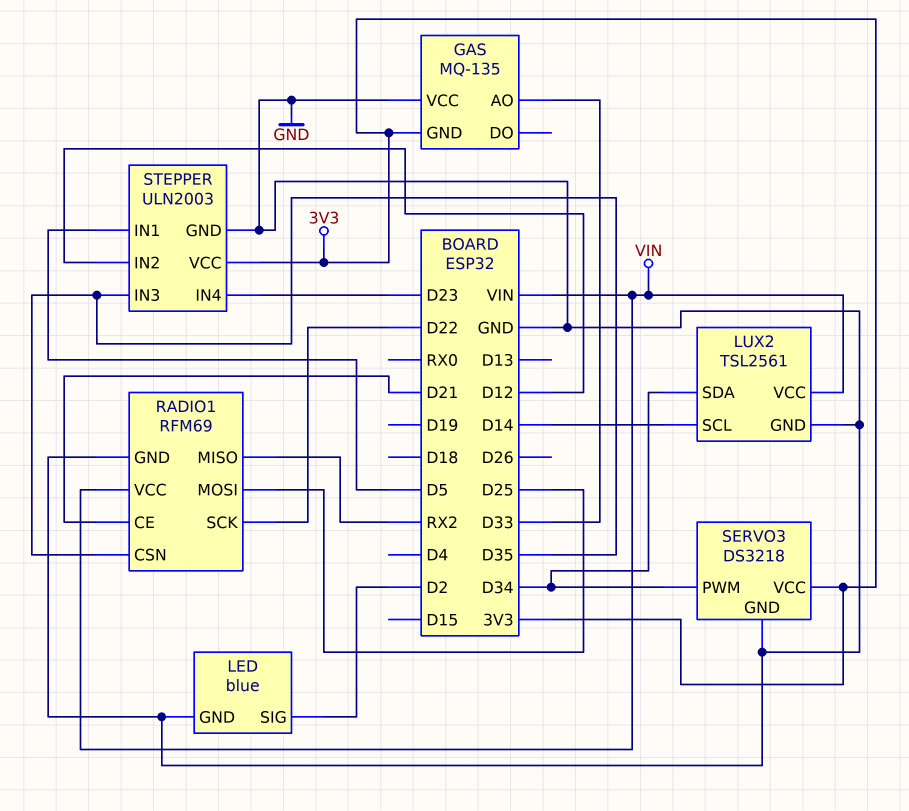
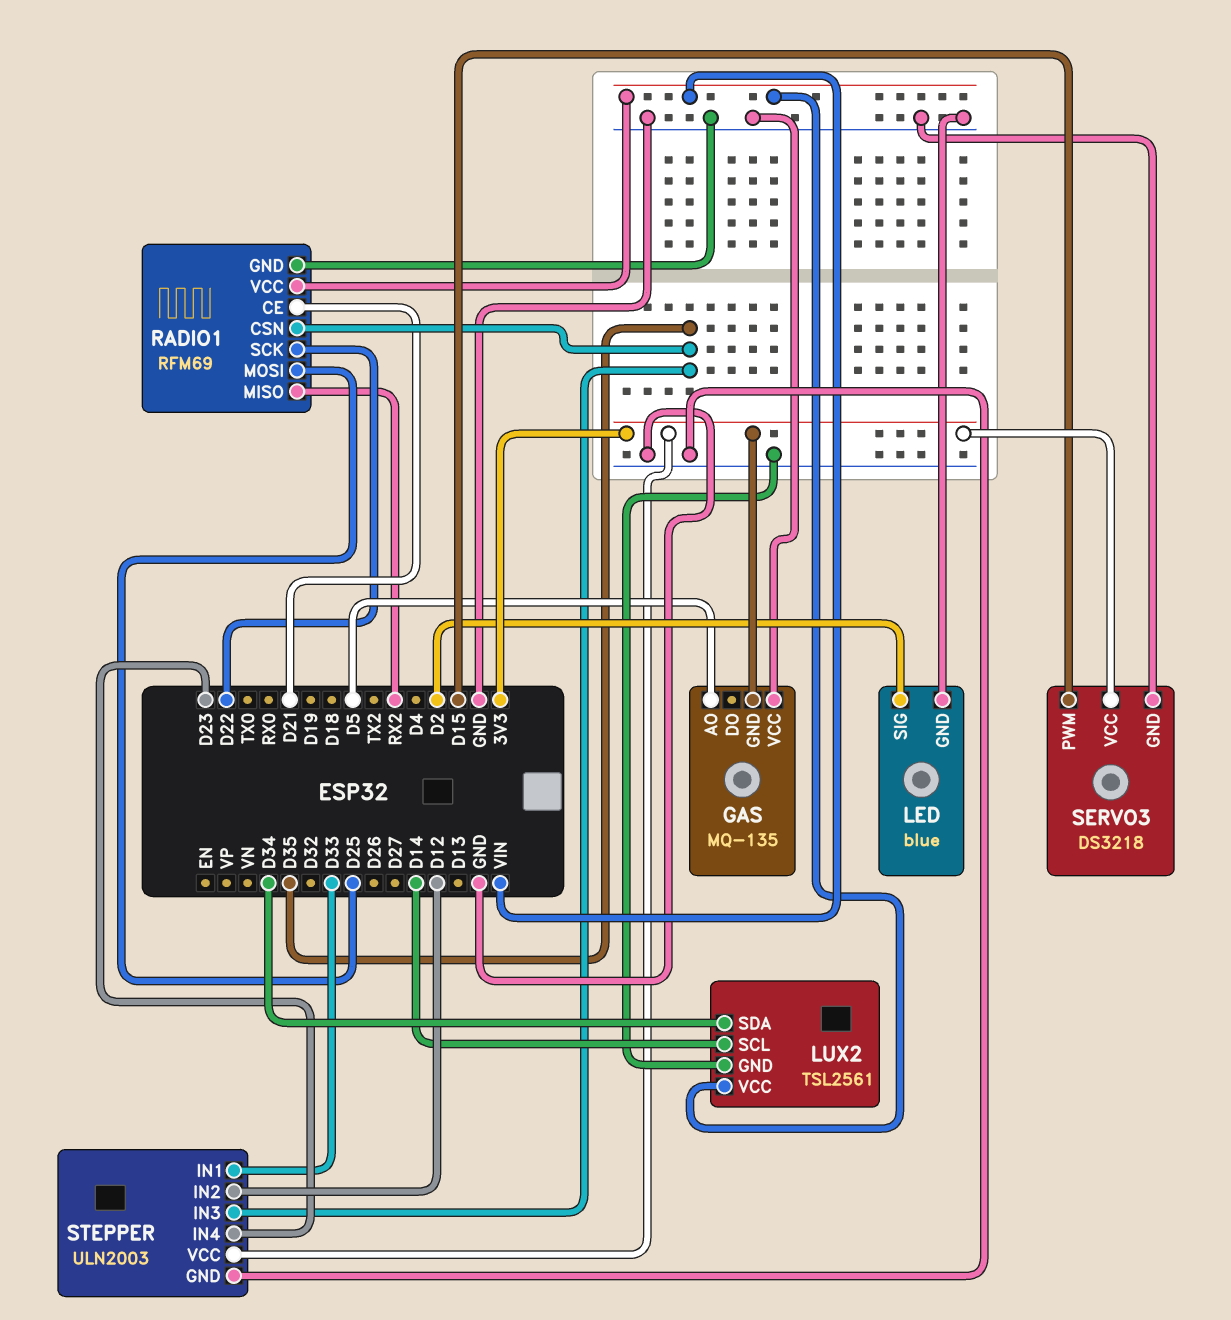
GAS pin AO: D33 -> D5
SERVO3 pin PWM: D34 -> D15
STEPPER pin IN1: D5 -> D33

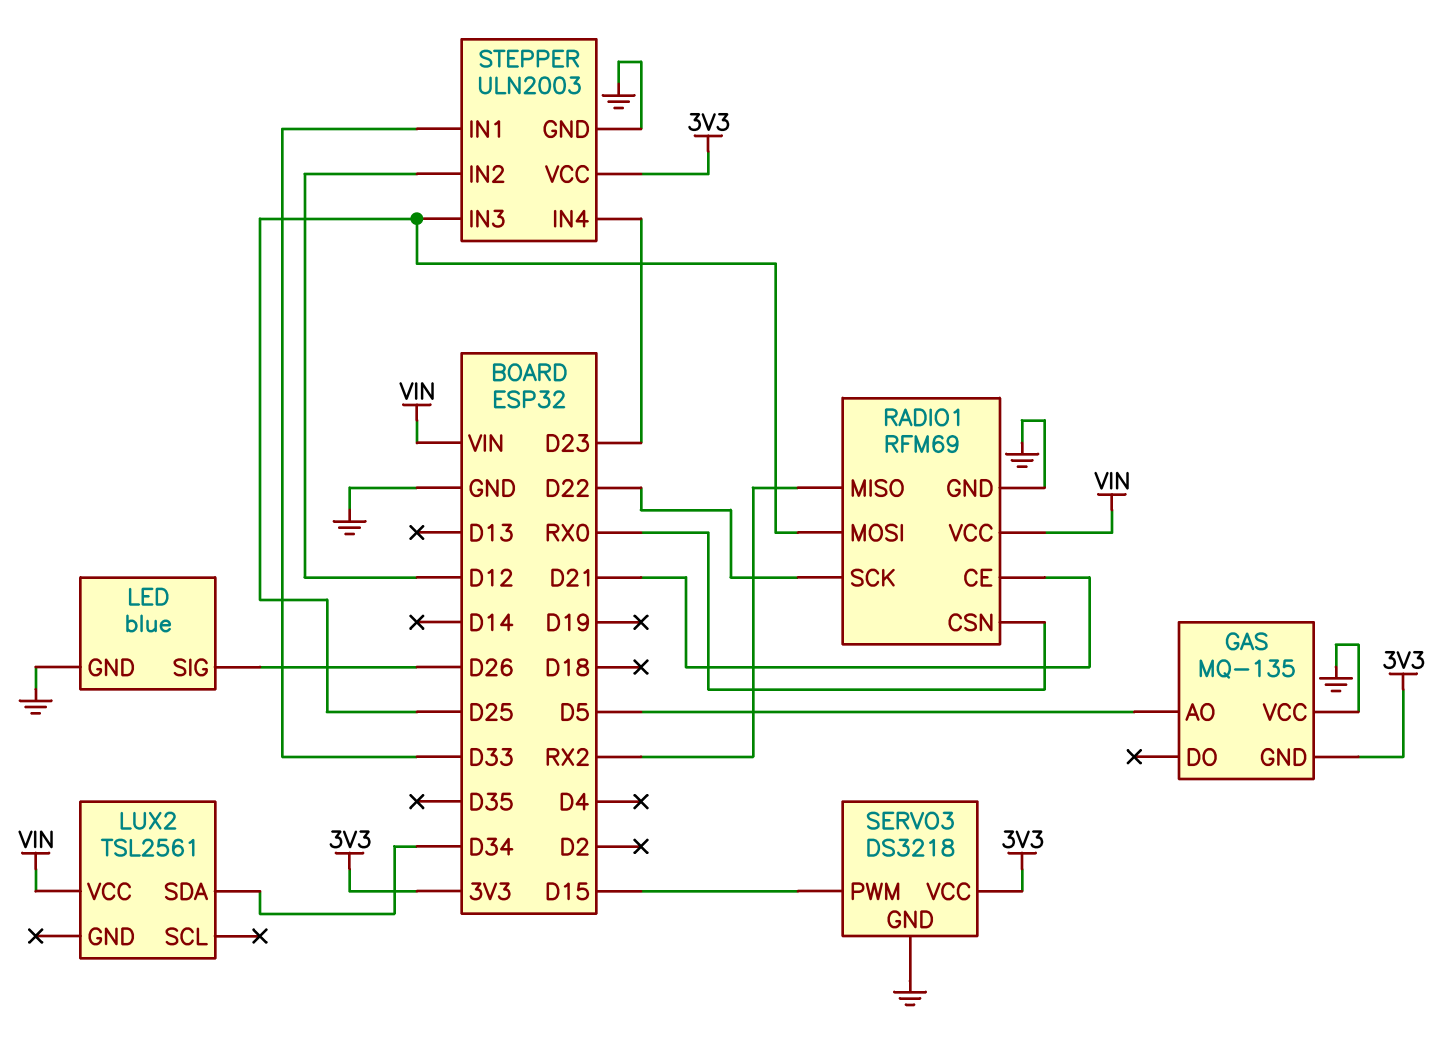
LED pin SIG: D2 -> D26
LUX2 pin GND: GND -> none
LUX2 pin SCL: D14 -> none
RADIO1 pin CSN: D35 -> RX0
STEPPER pin IN3: D35 -> D25

